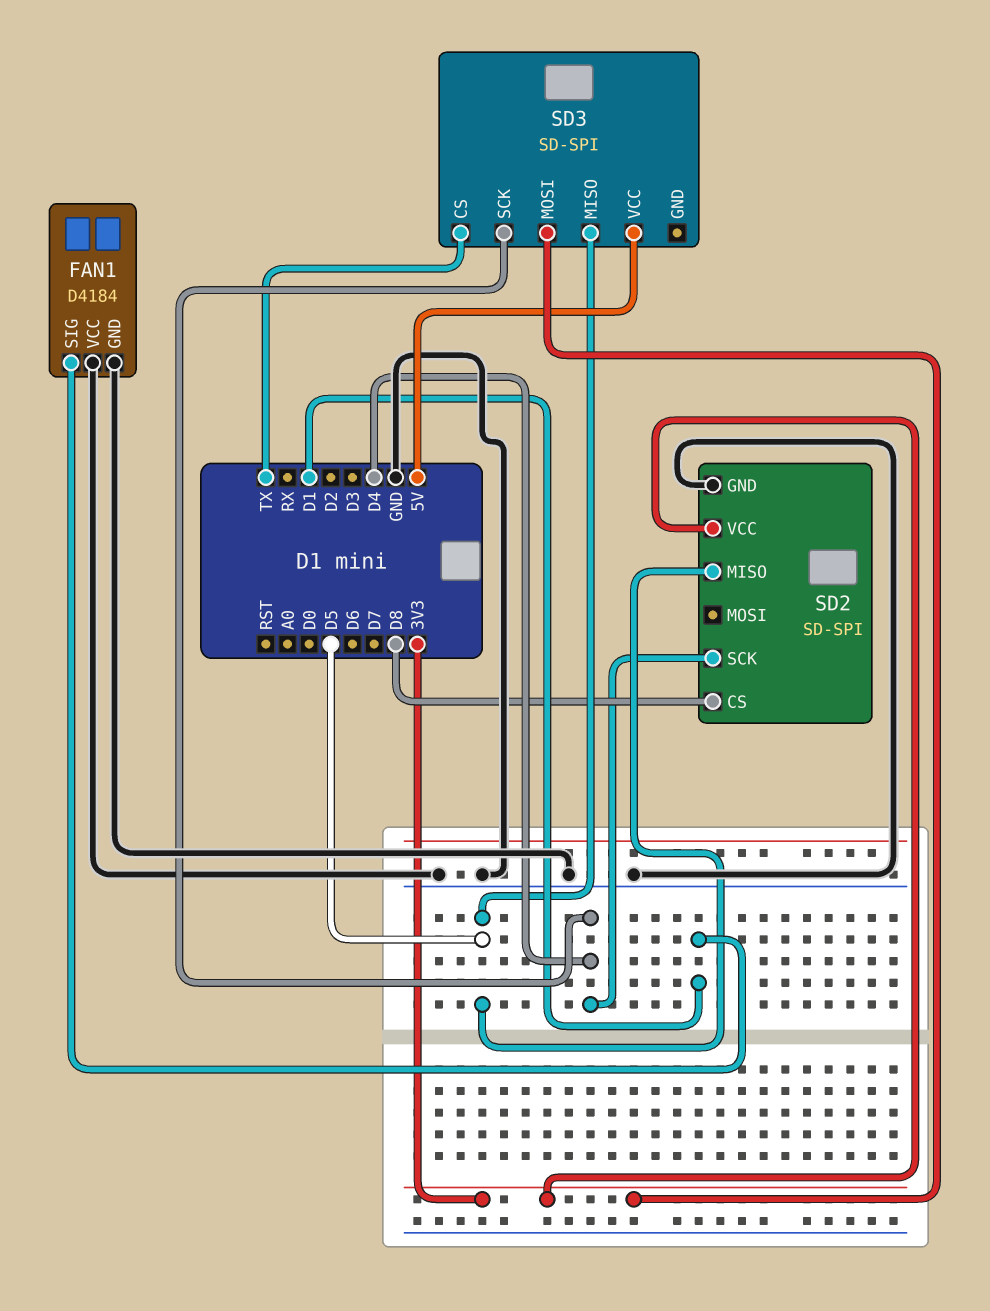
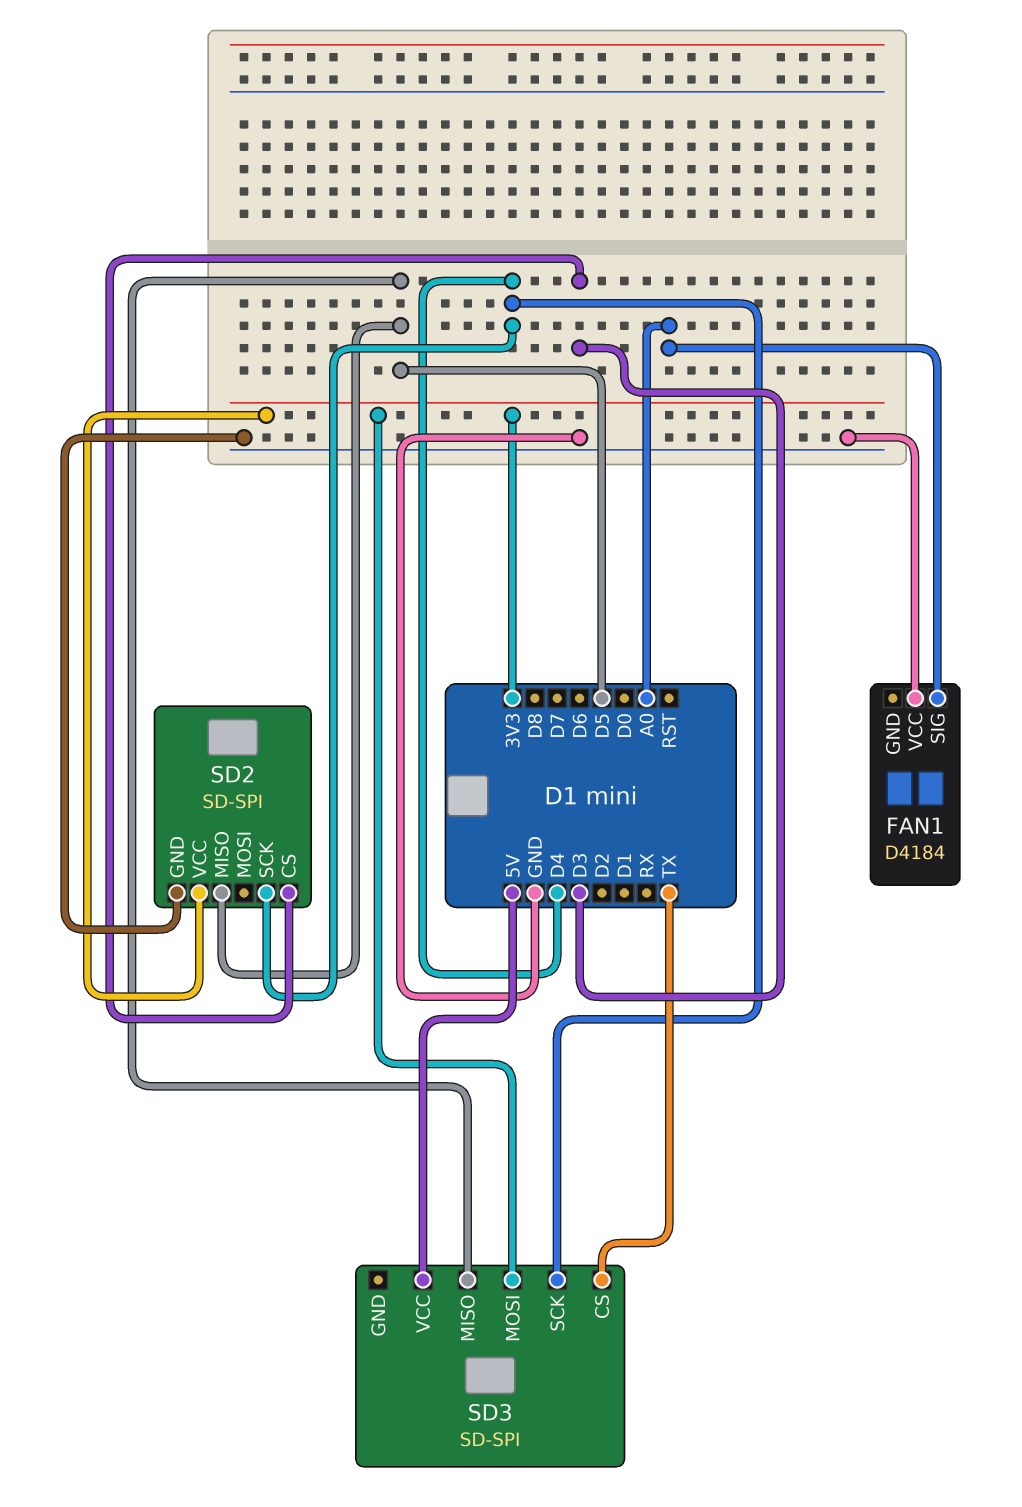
FAN1 pin GND: GND -> none
FAN1 pin SIG: D1 -> A0
SD2 pin CS: D8 -> D3

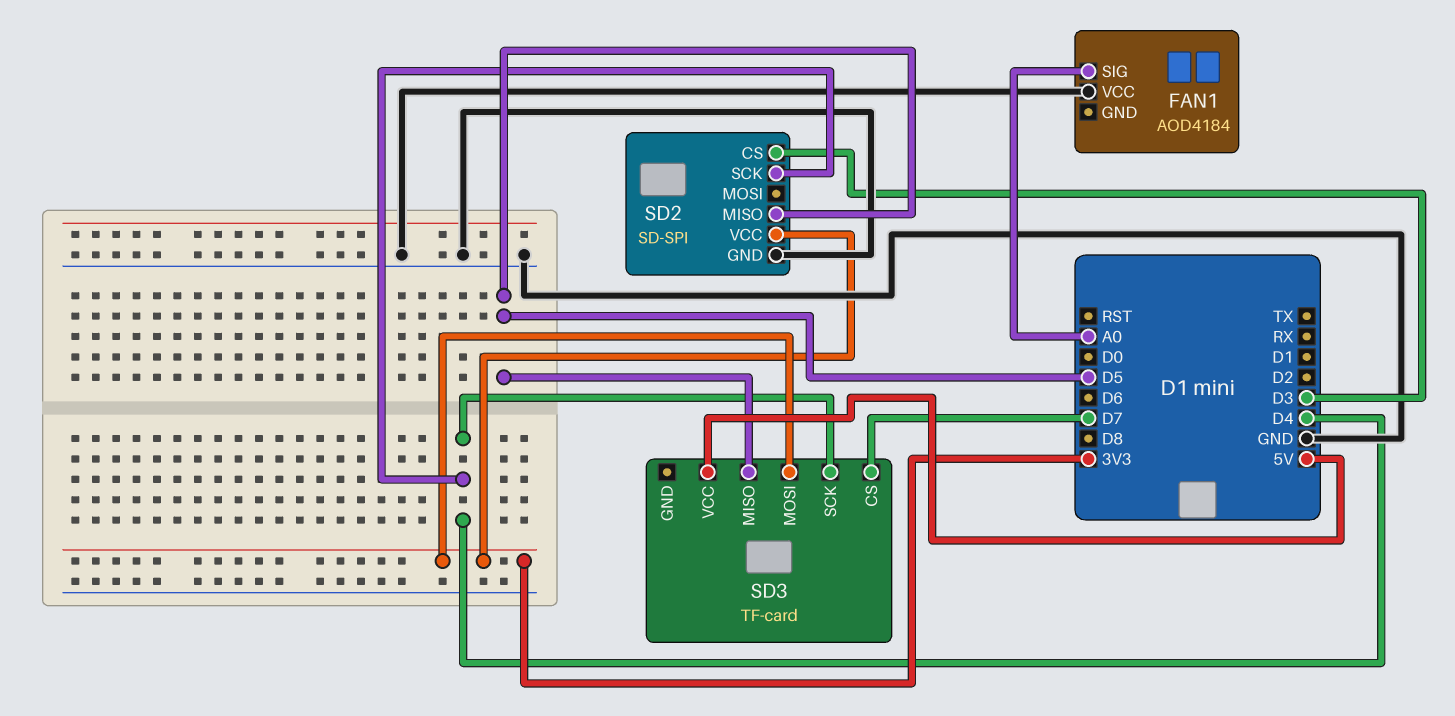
FAN1: D4184 -> AOD4184
SD3: SD-SPI -> TF-card
SD3 pin CS: TX -> D7

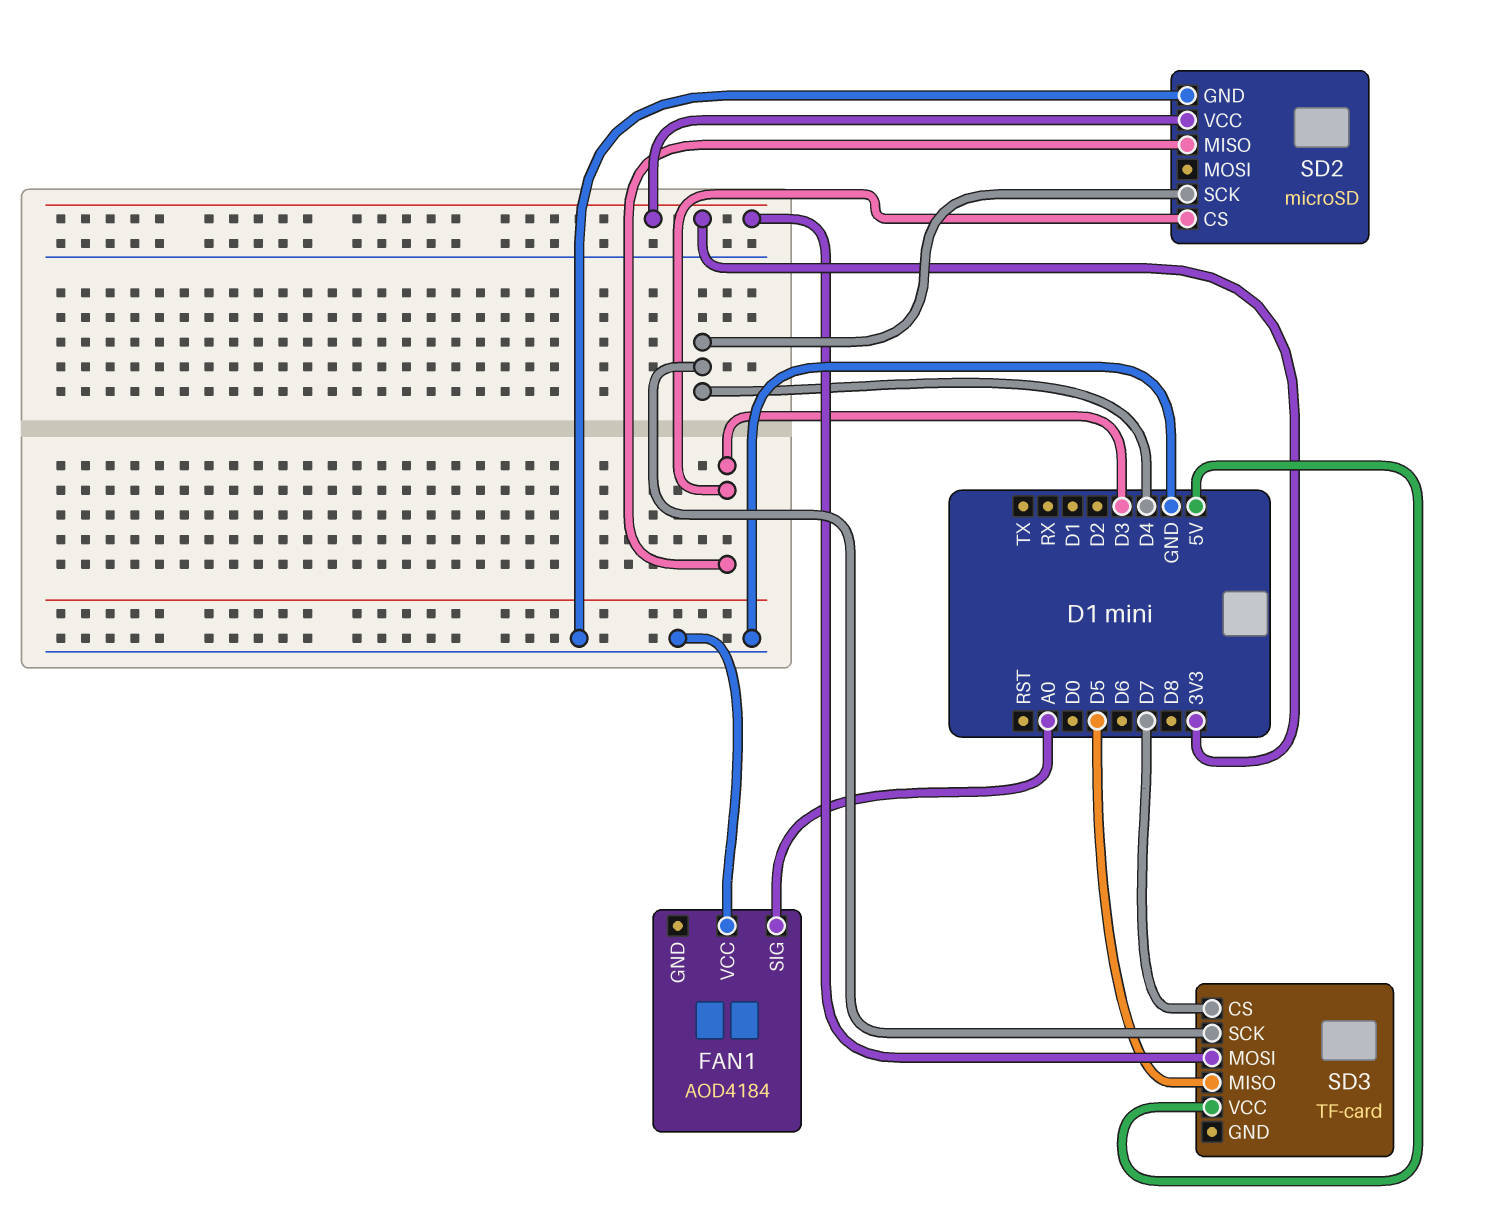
SD2: SD-SPI -> microSD
SD2 pin MISO: D5 -> D3

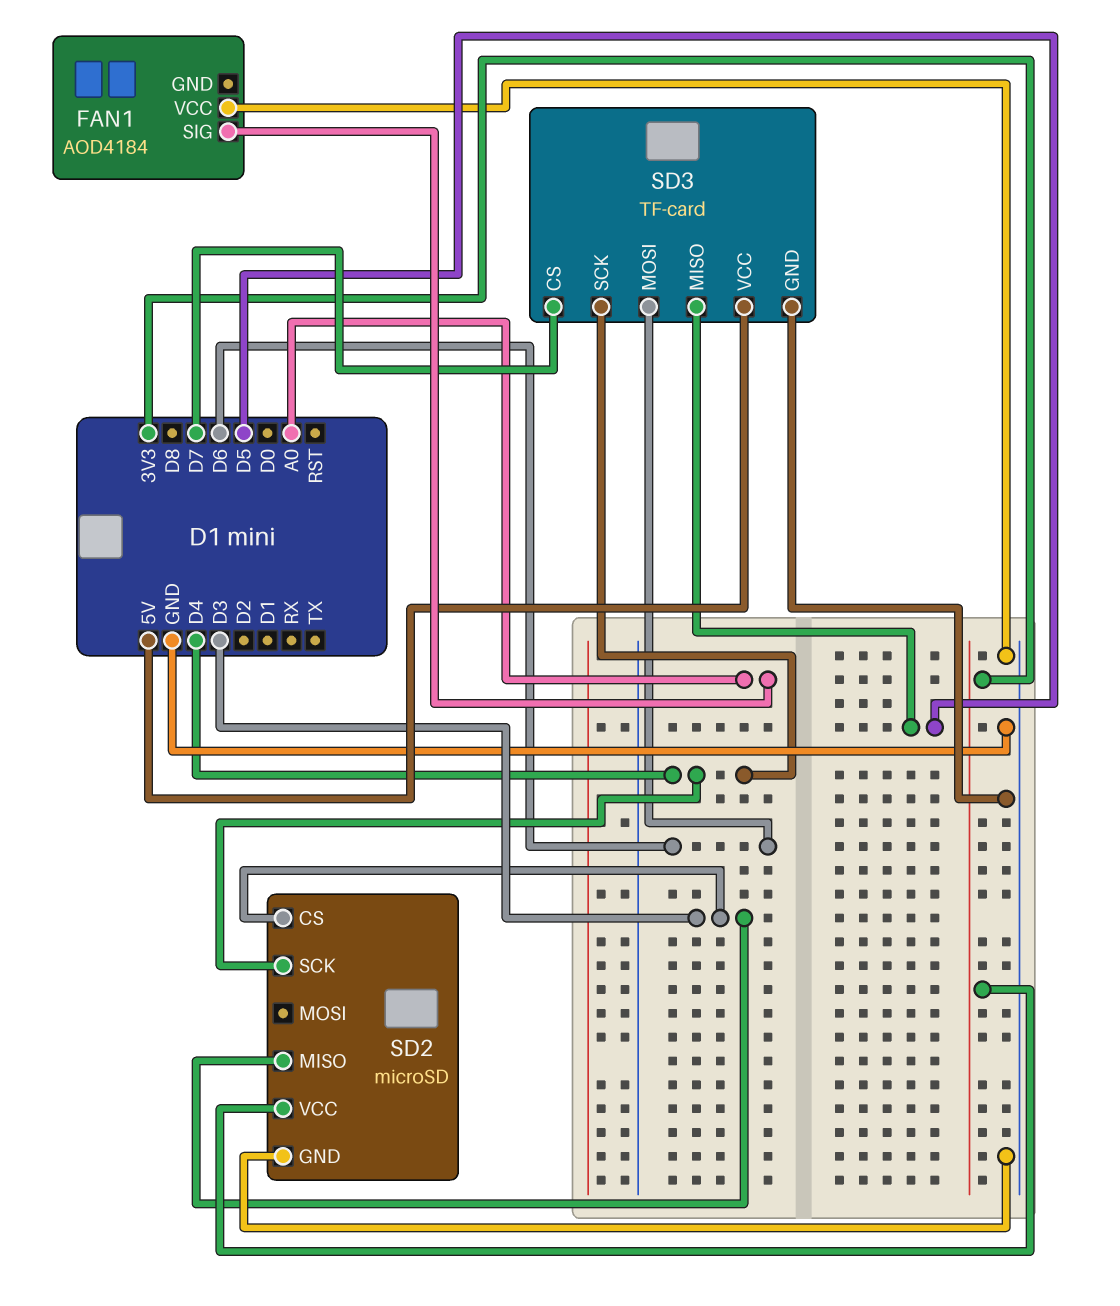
SD3 pin GND: none -> GND
SD3 pin MOSI: 3V3 -> D6

